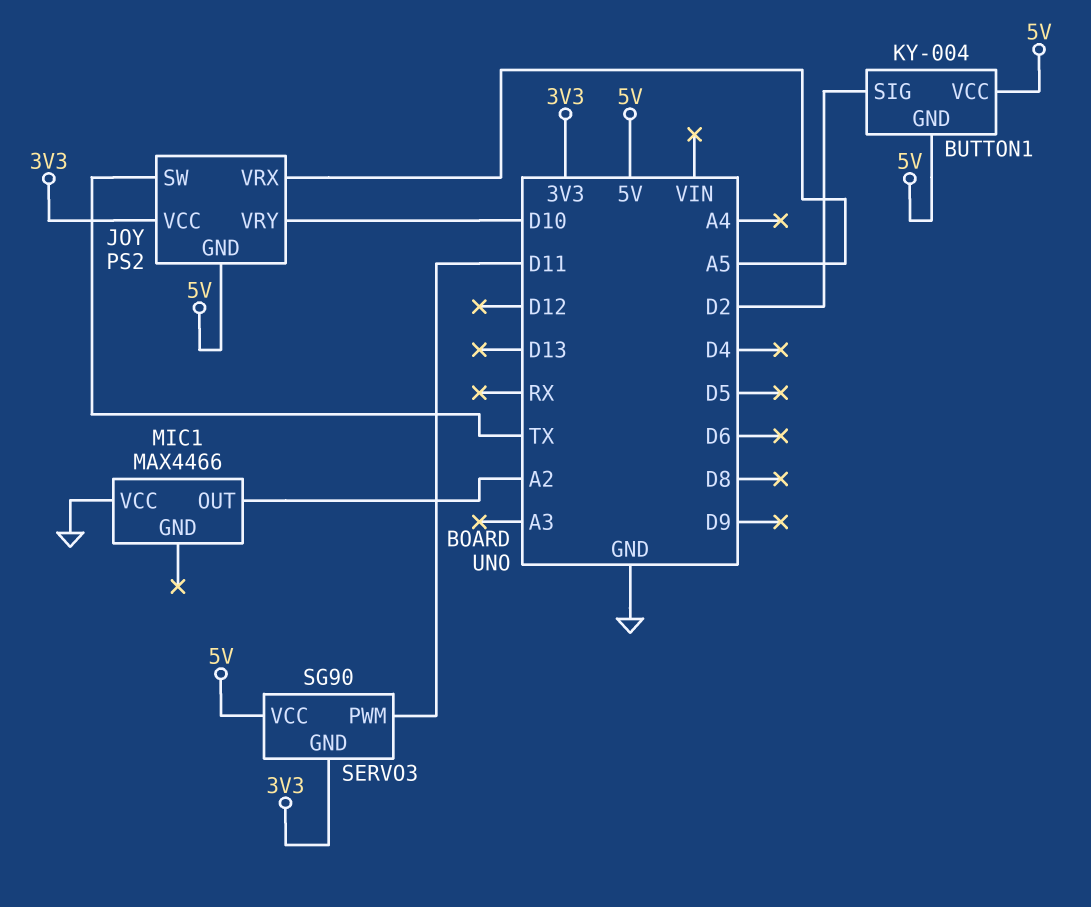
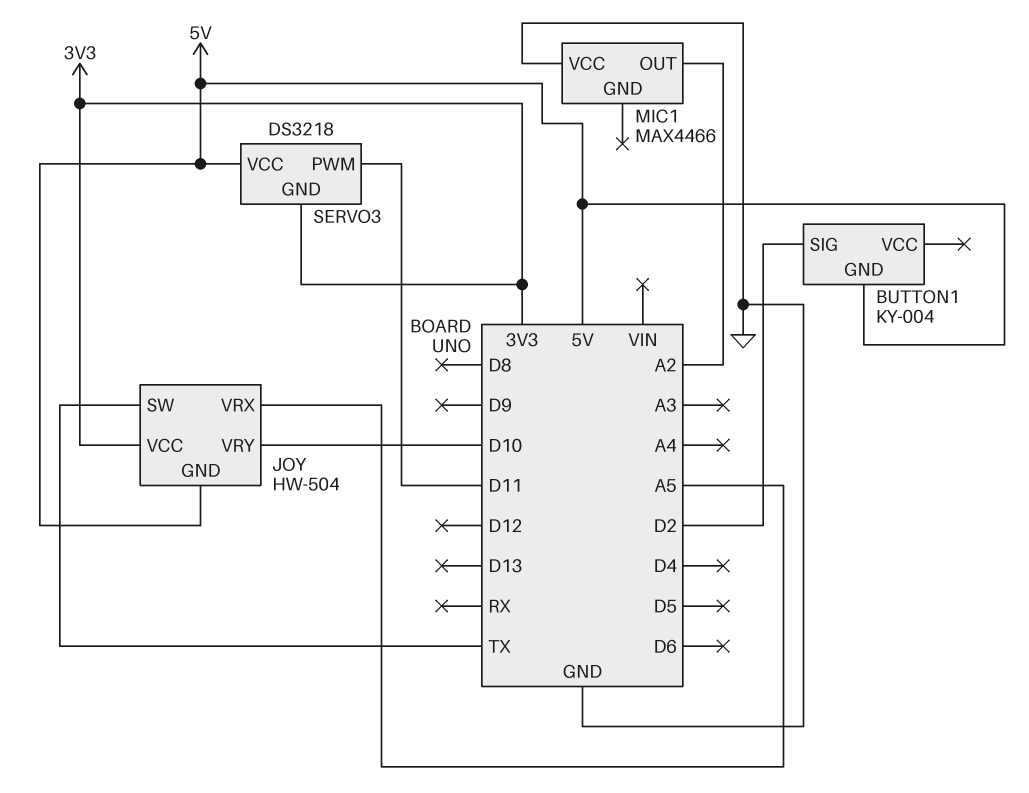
BUTTON1 pin VCC: 5V -> none
JOY: PS2 -> HW-504
SERVO3: SG90 -> DS3218

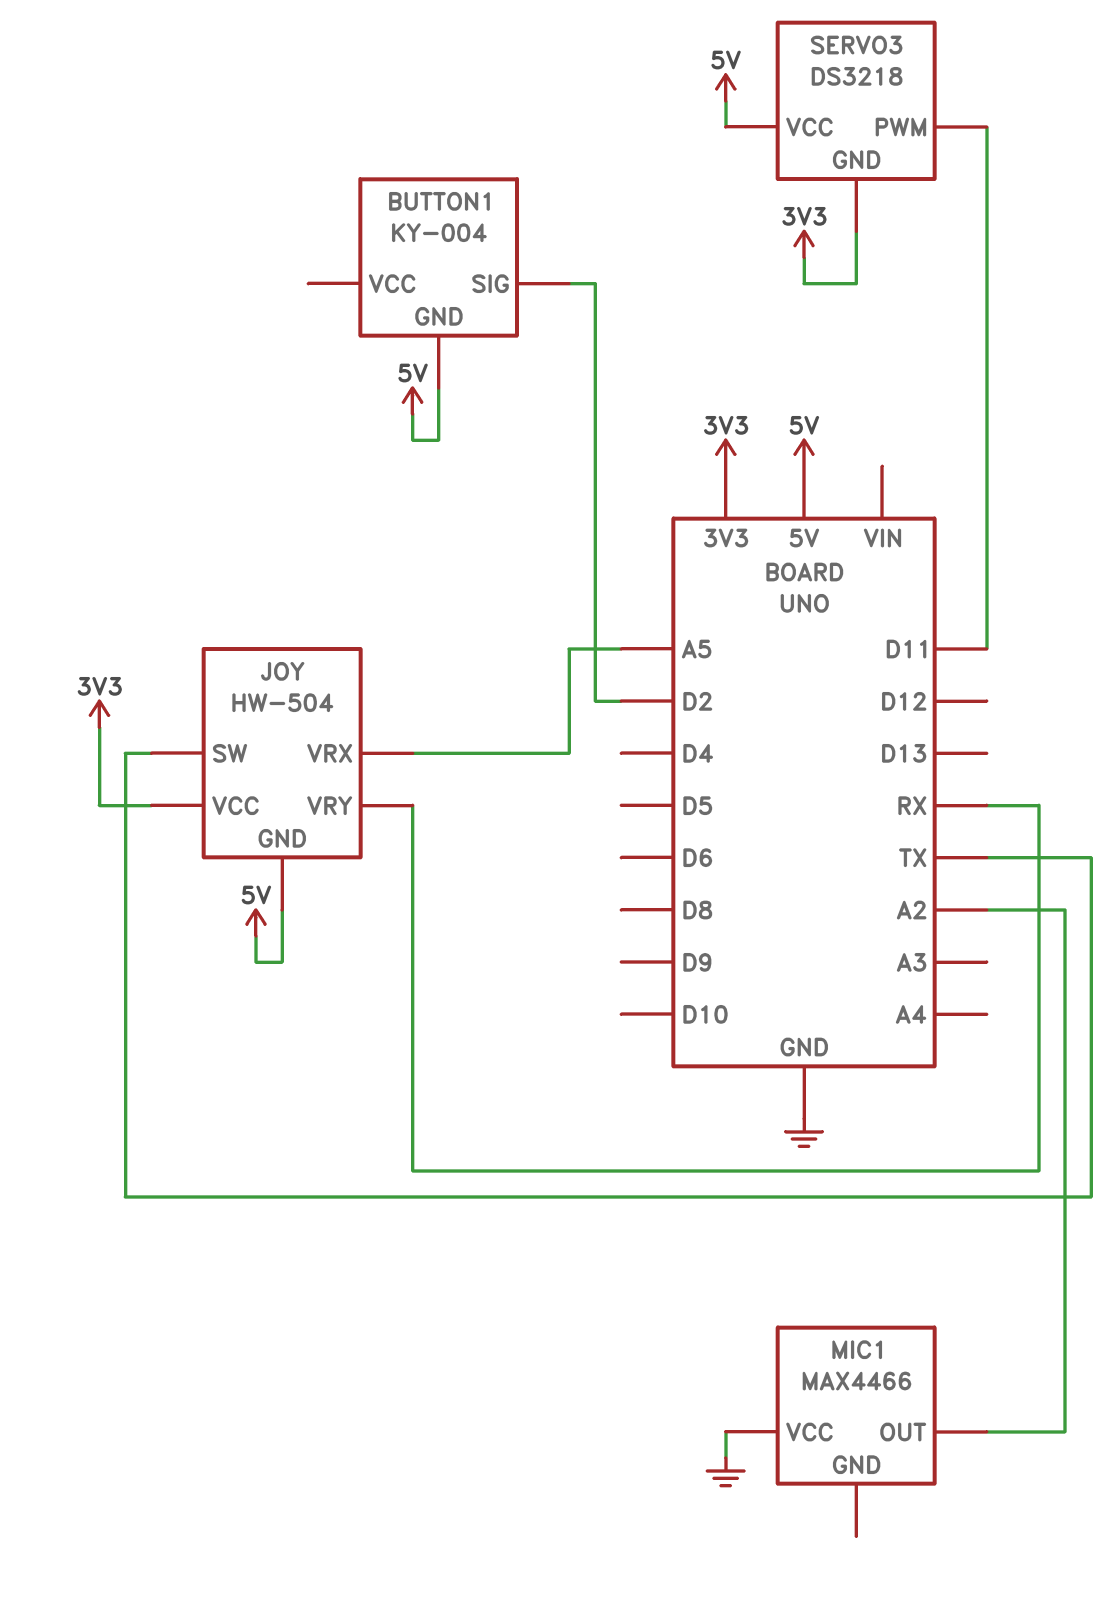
JOY pin VRY: D10 -> RX

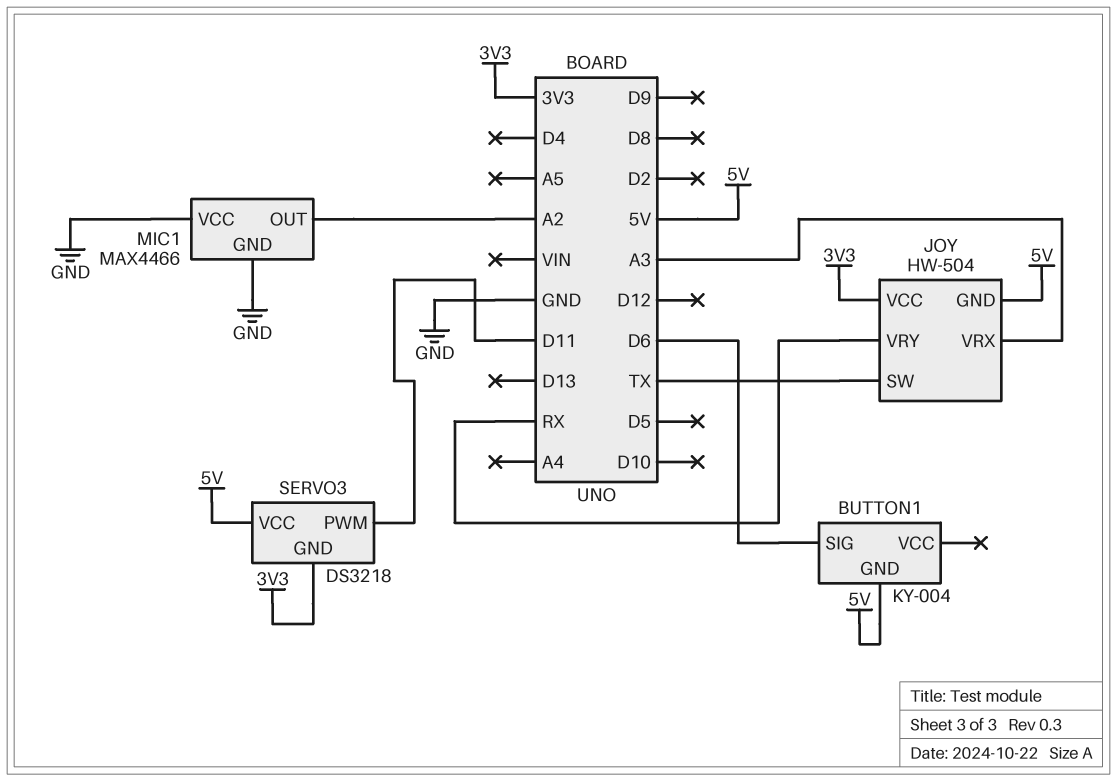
BUTTON1 pin SIG: D2 -> D6
JOY pin VRX: A5 -> A3
MIC1 pin GND: none -> GND

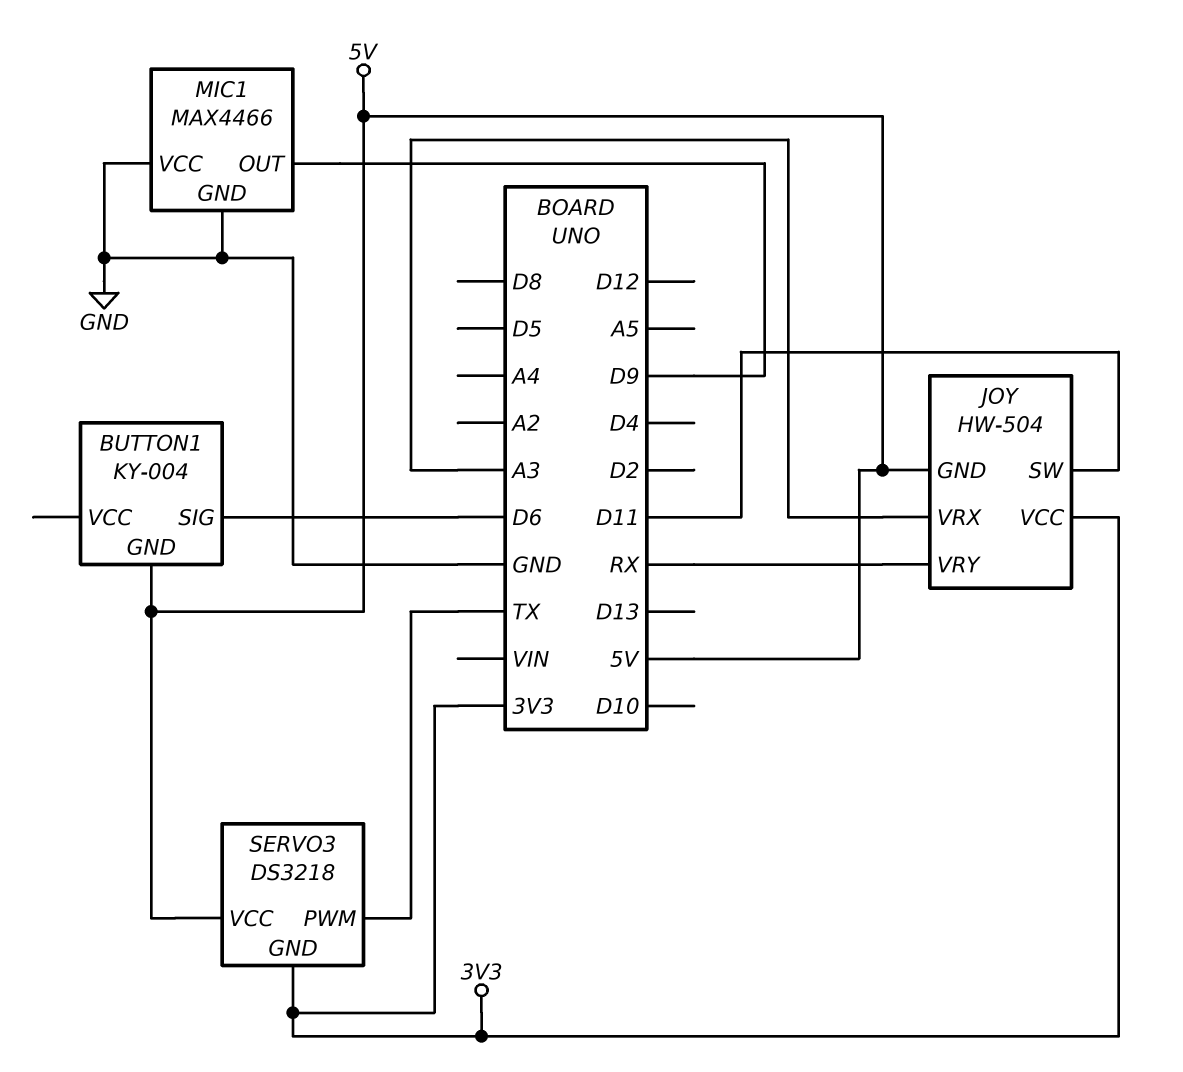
JOY pin SW: TX -> D11
MIC1 pin OUT: A2 -> D9
SERVO3 pin PWM: D11 -> TX

